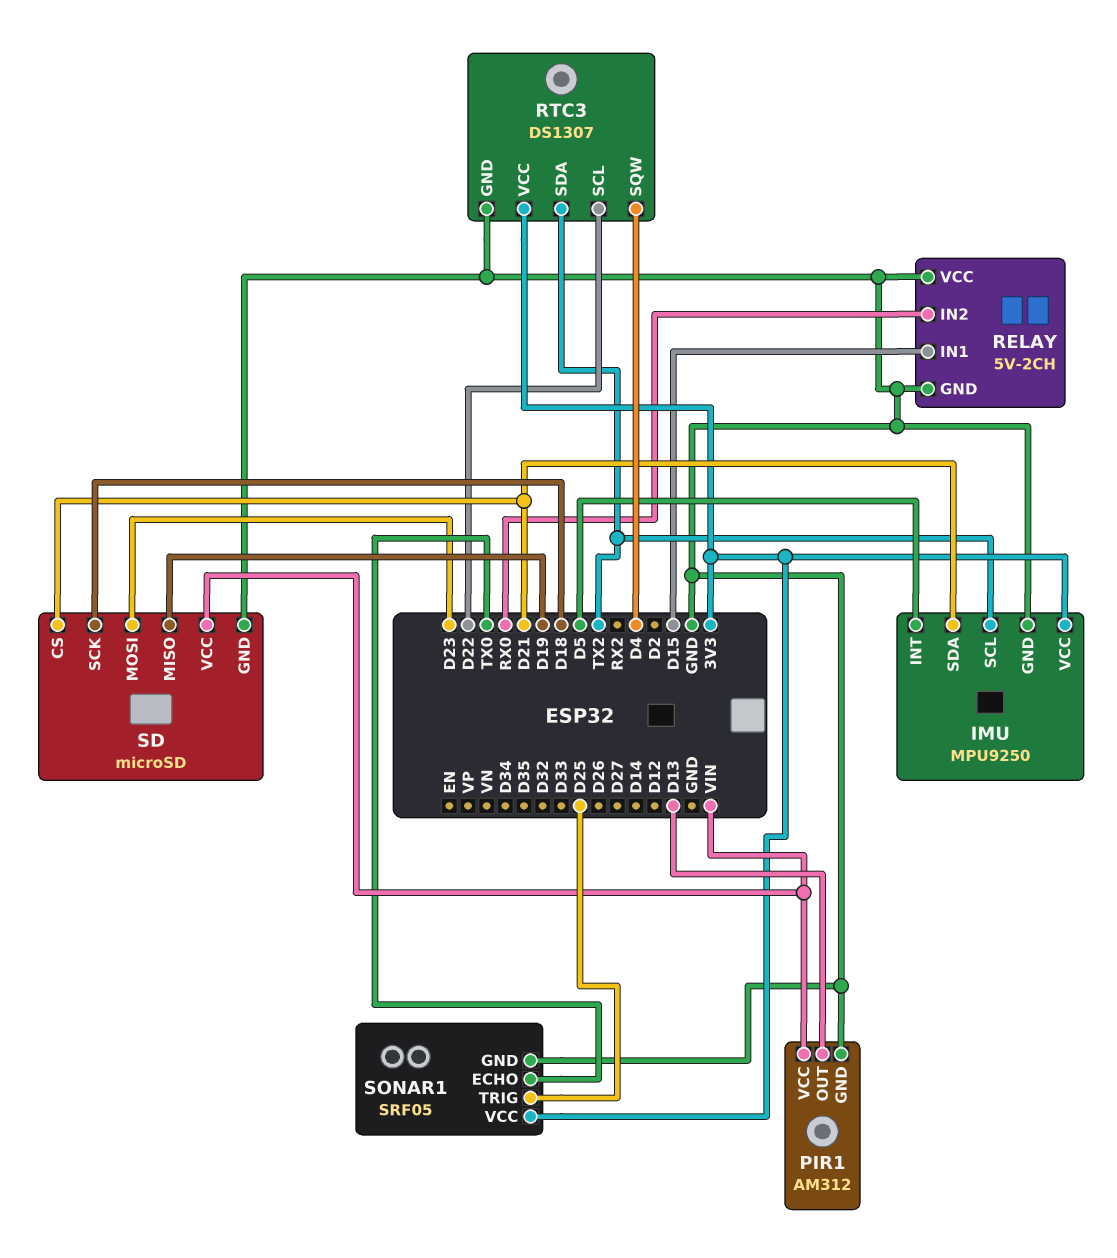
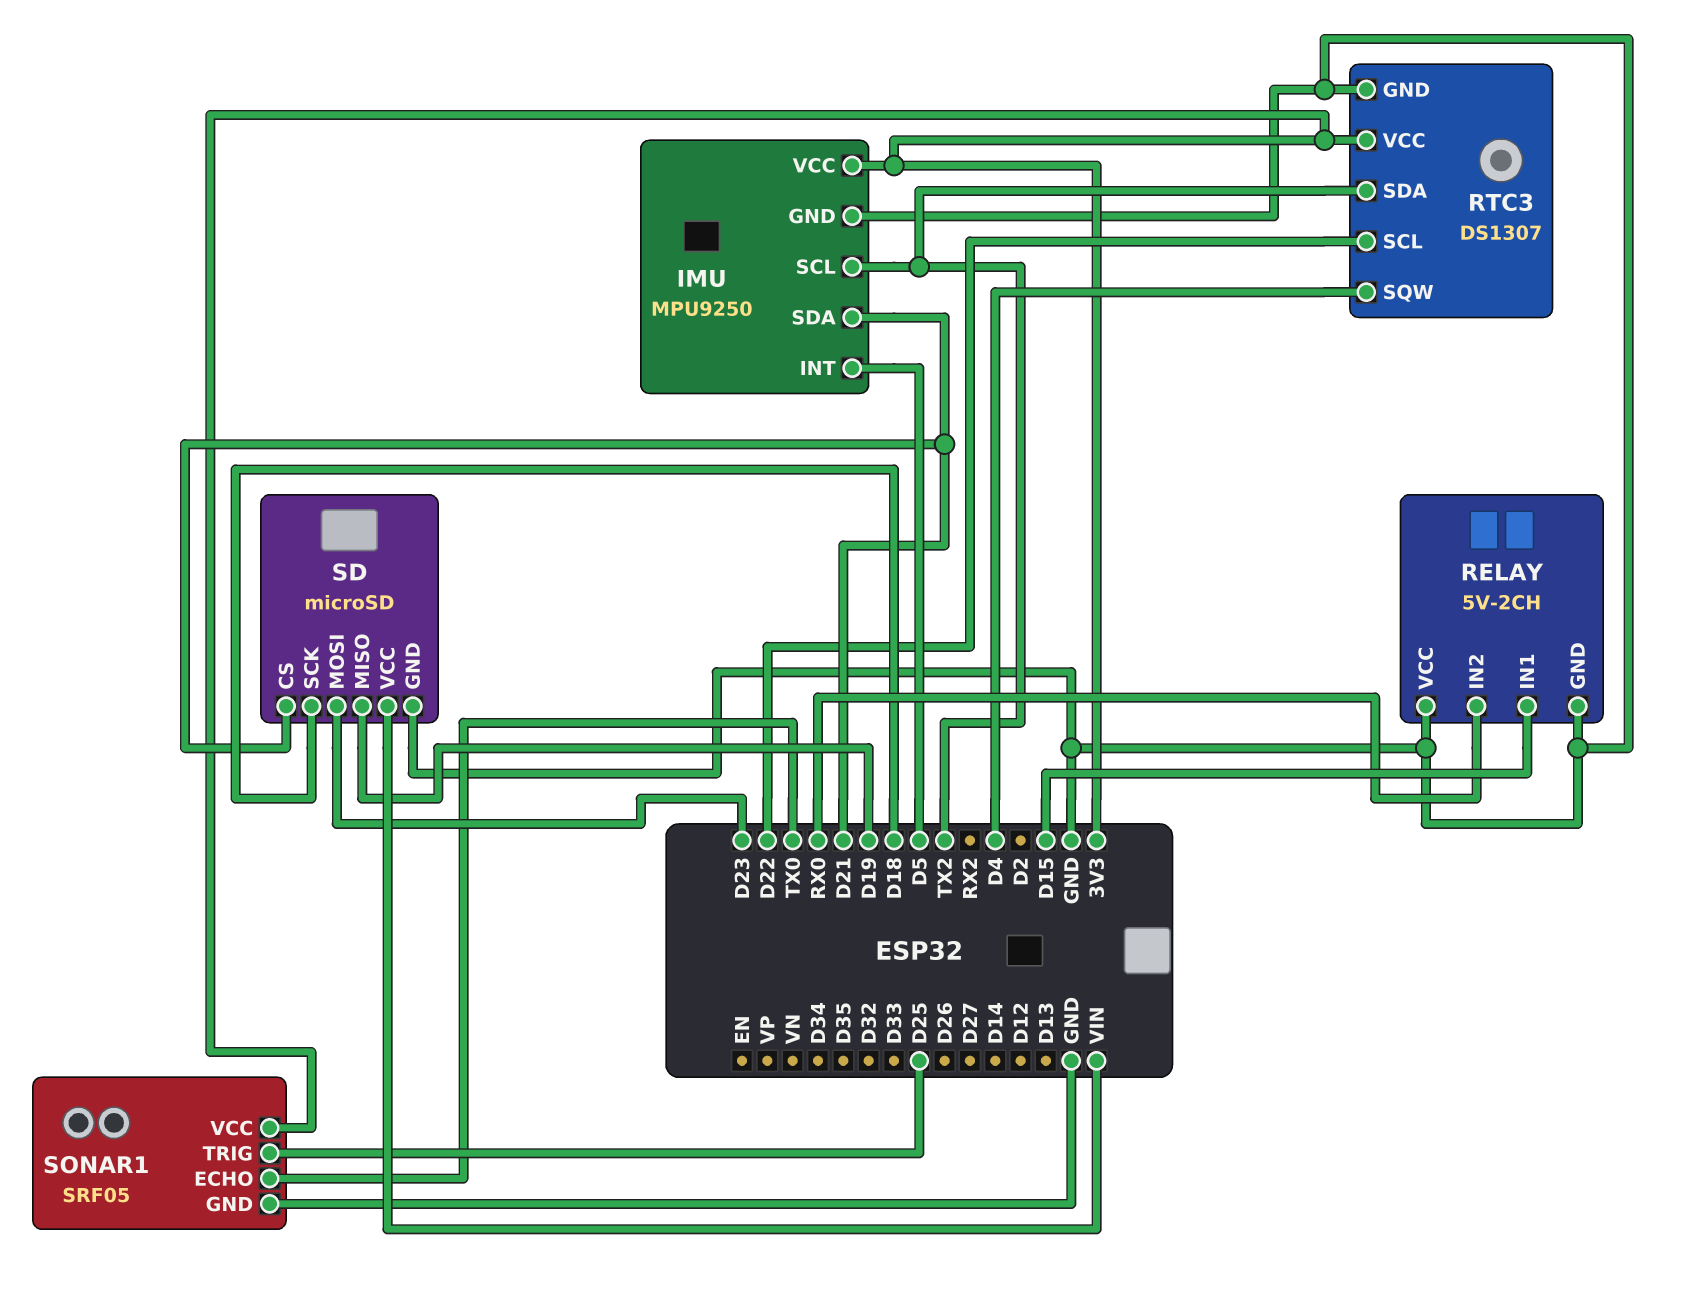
PIR1: AM312 -> none
PIR1 pin GND: GND -> none
PIR1 pin OUT: D13 -> none
PIR1 pin VCC: VIN -> none

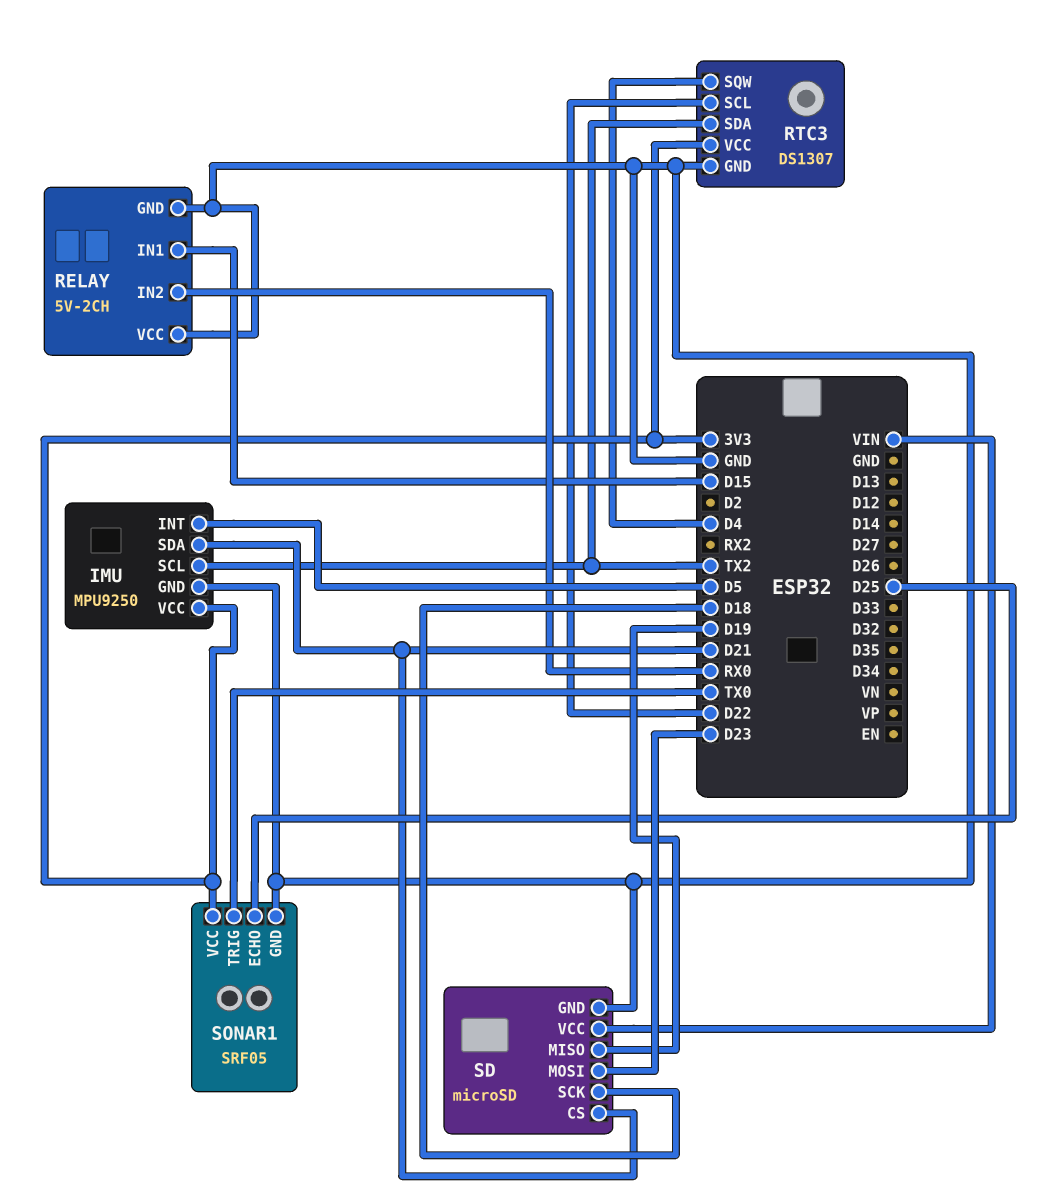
SONAR1 pin ECHO: TX0 -> D25
SONAR1 pin TRIG: D25 -> TX0

